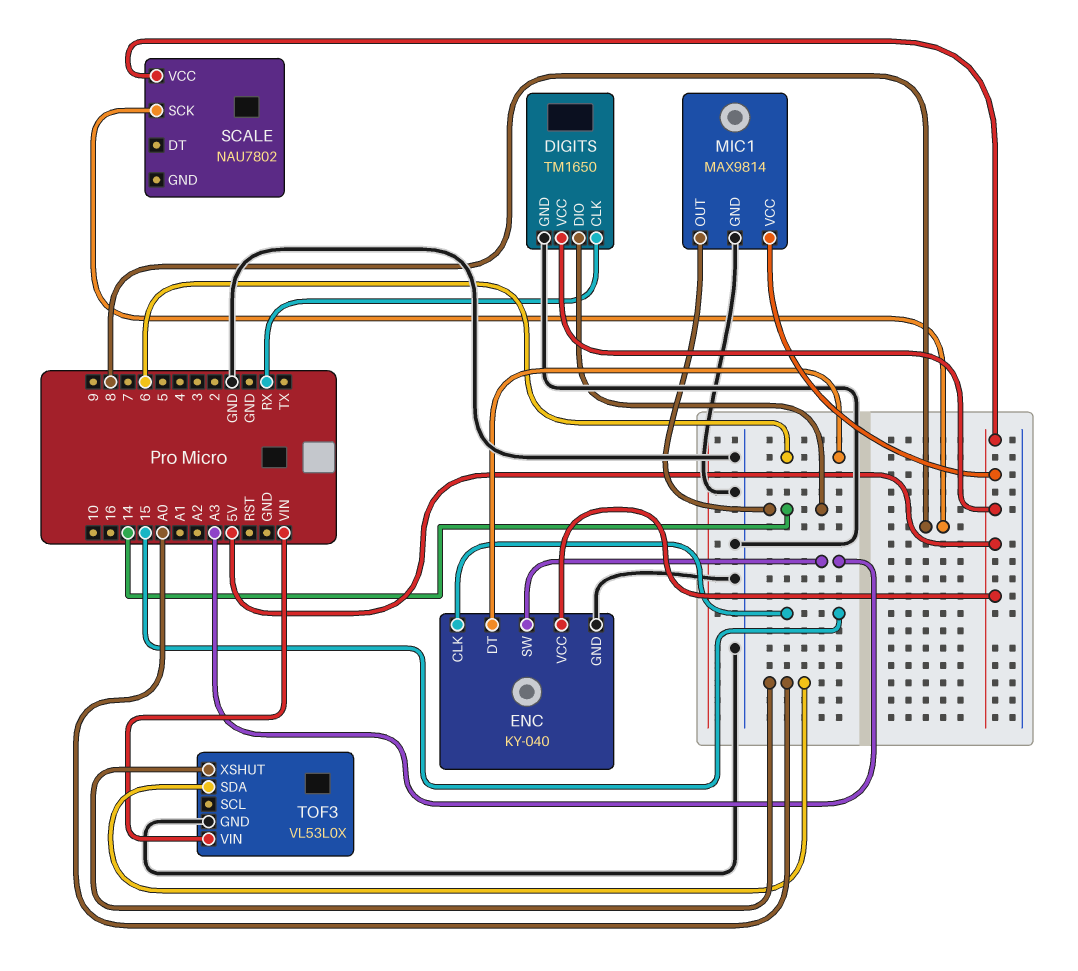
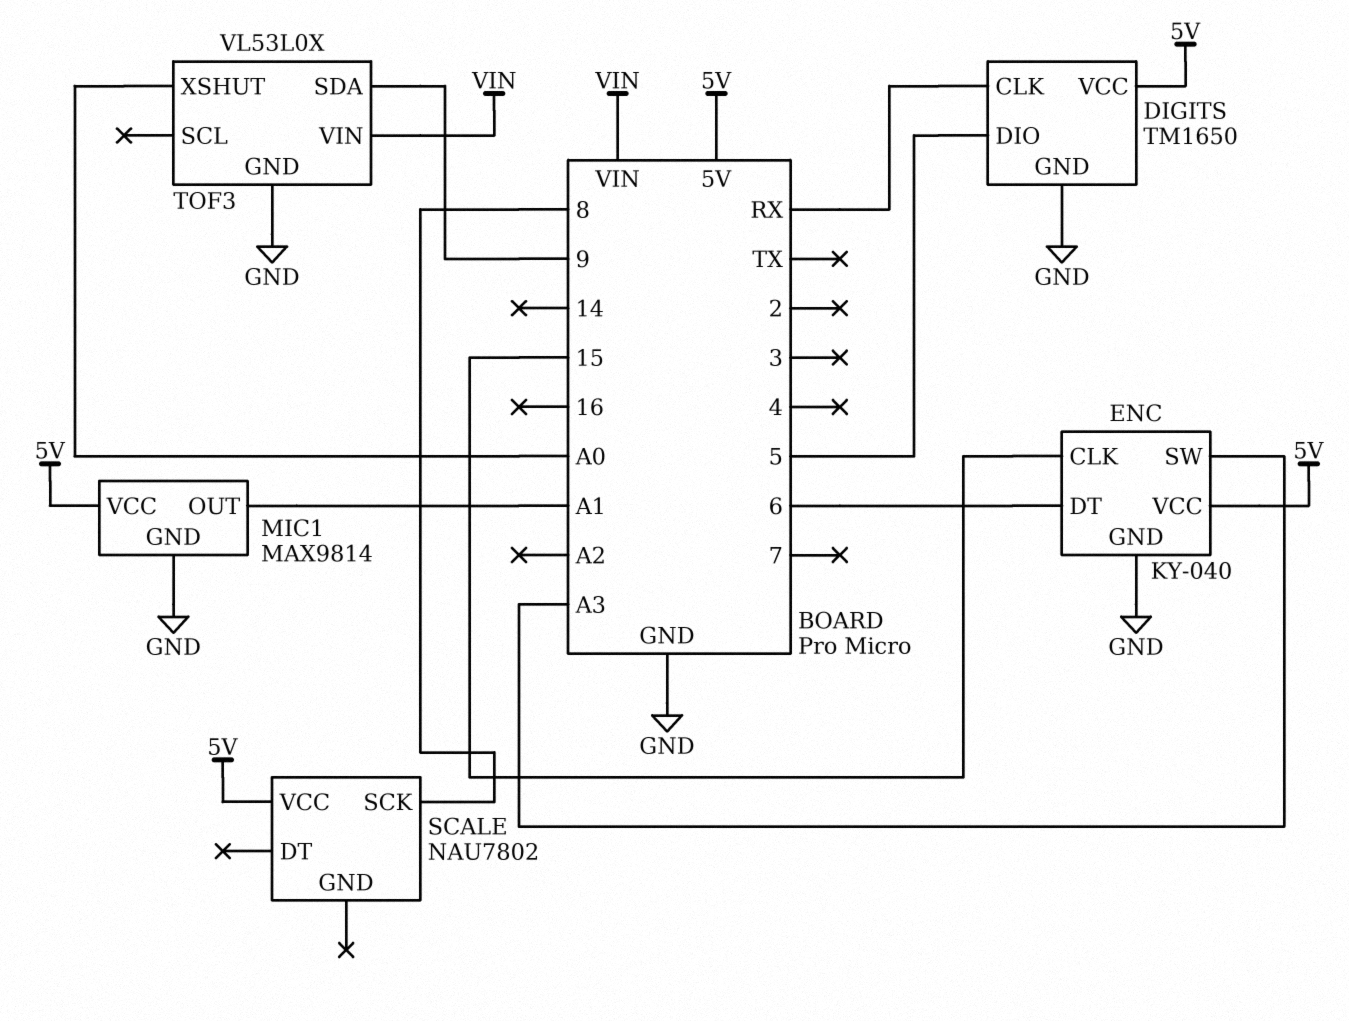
DIGITS pin DIO: 14 -> 5
MIC1 pin OUT: 14 -> A1
TOF3 pin SDA: A0 -> 9

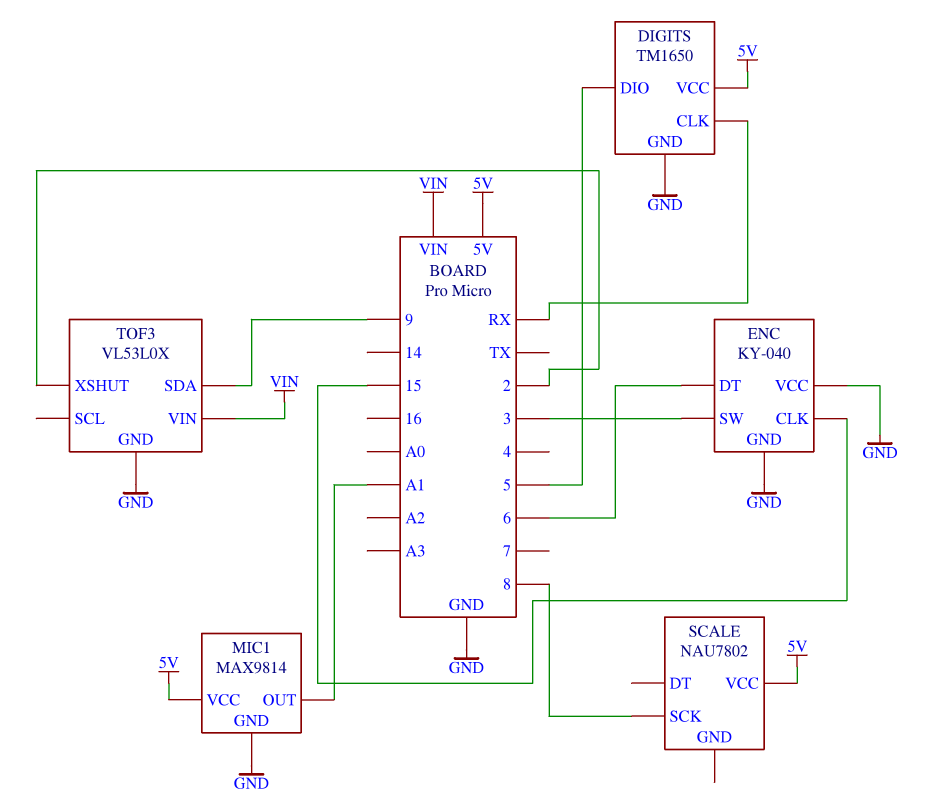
ENC pin SW: A3 -> 3
ENC pin VCC: 5V -> GND
TOF3 pin XSHUT: A0 -> 2

